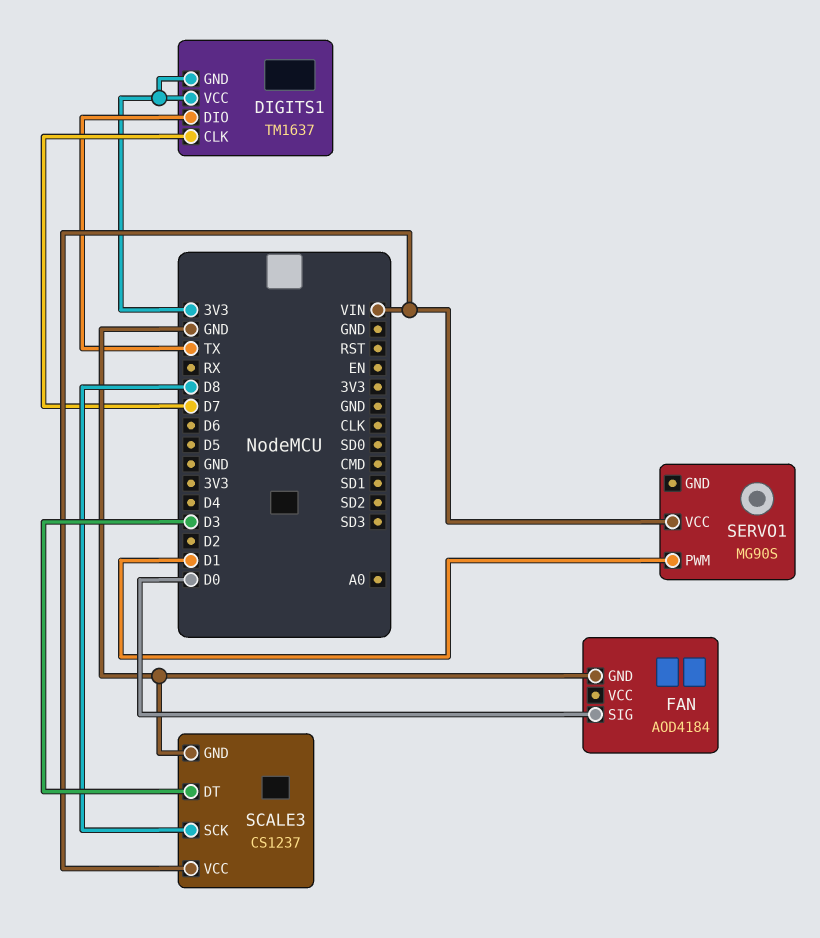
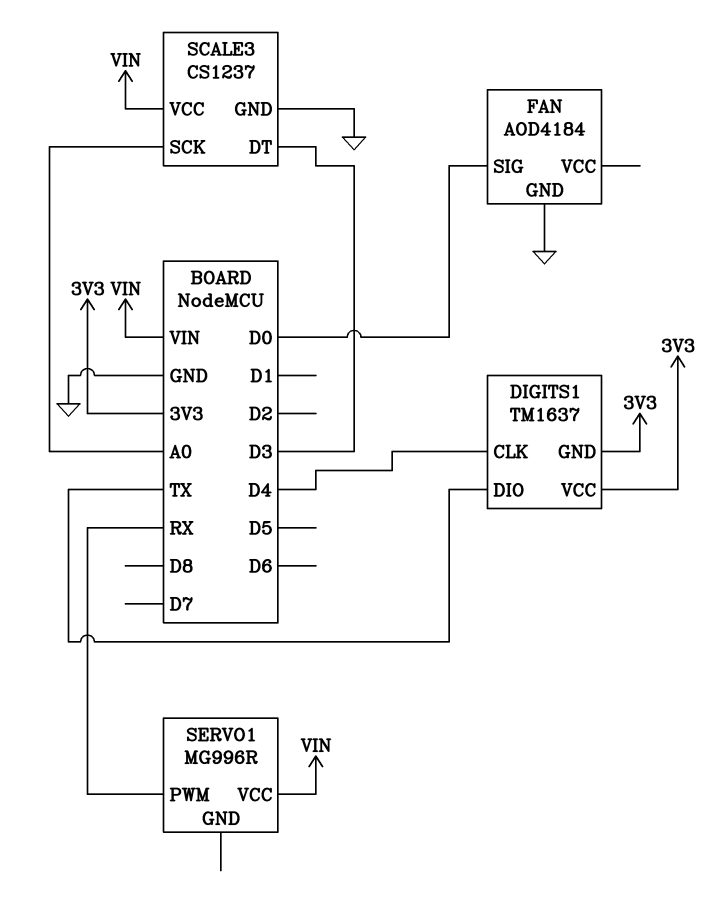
DIGITS1 pin CLK: D7 -> D4
SCALE3 pin SCK: D8 -> A0
SERVO1: MG90S -> MG996R
SERVO1 pin PWM: D1 -> RX

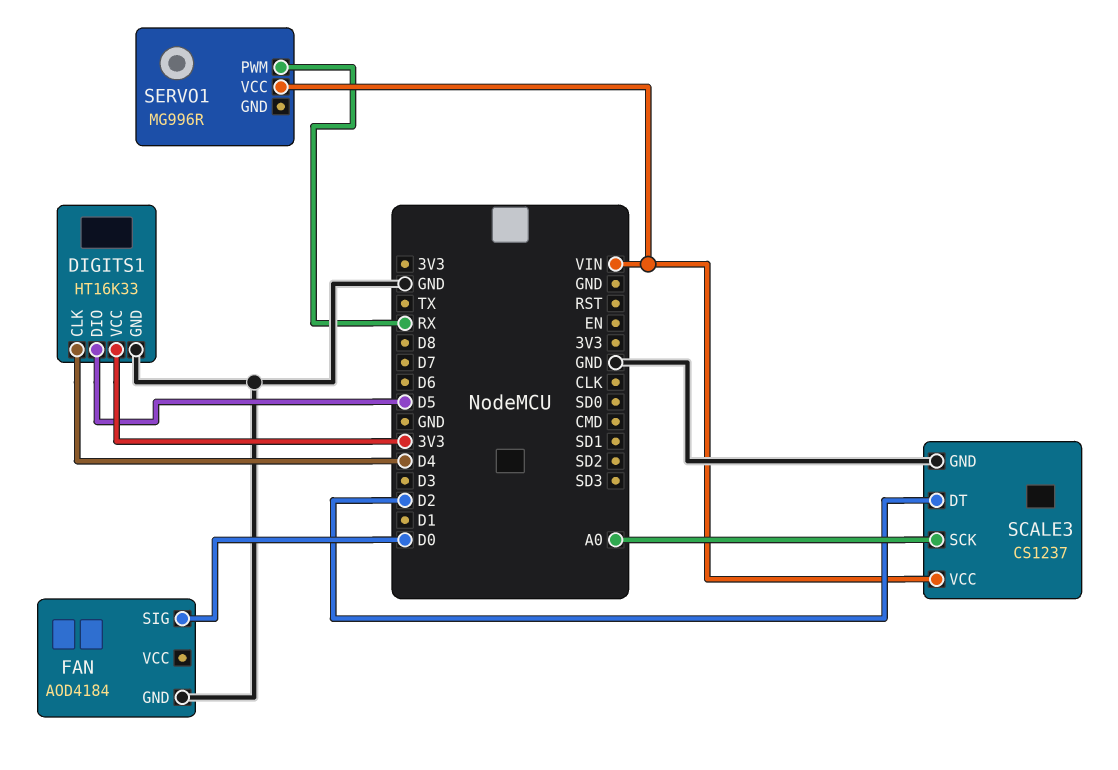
DIGITS1: TM1637 -> HT16K33
DIGITS1 pin DIO: TX -> D5
DIGITS1 pin GND: 3V3 -> GND
SCALE3 pin DT: D3 -> D2

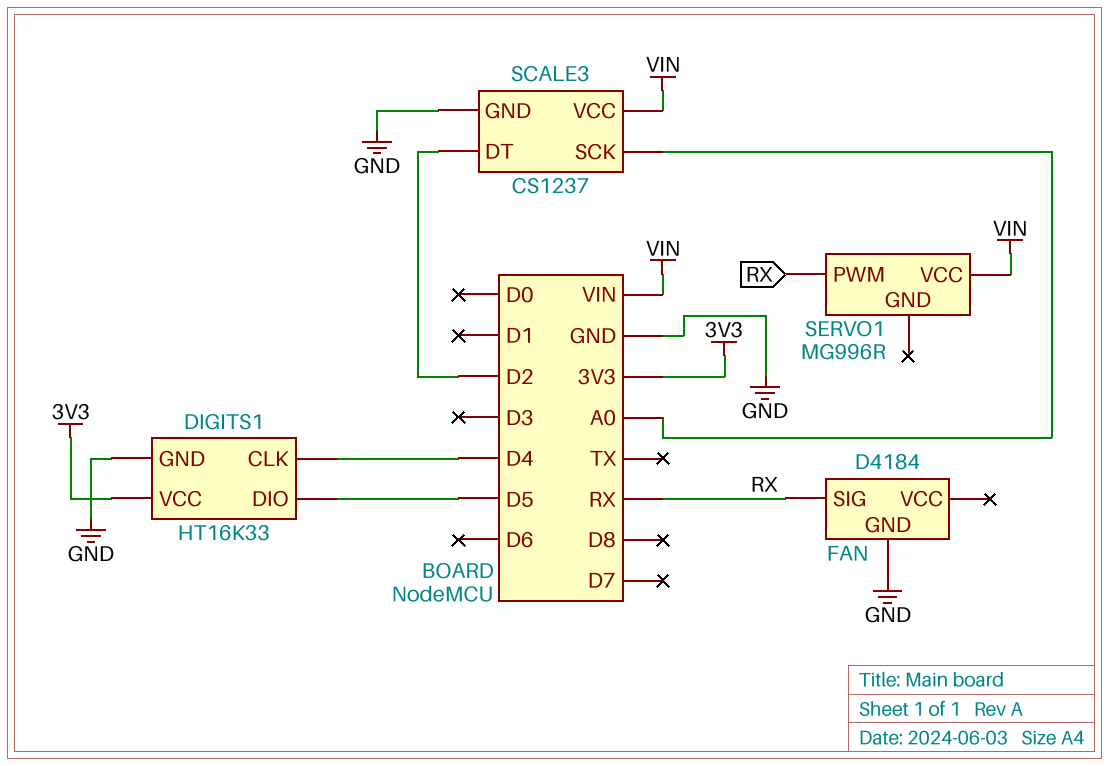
FAN: AOD4184 -> D4184
FAN pin SIG: D0 -> RX

